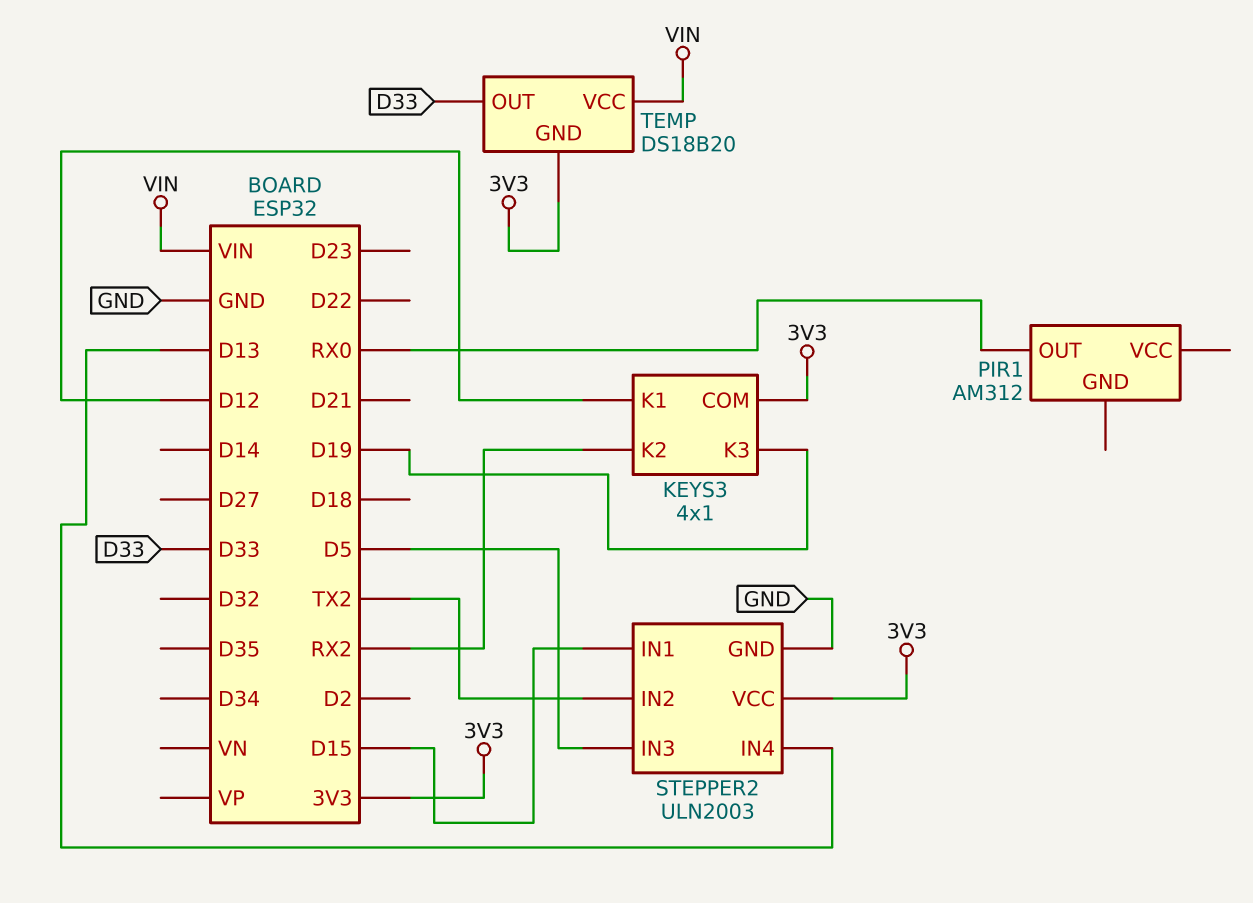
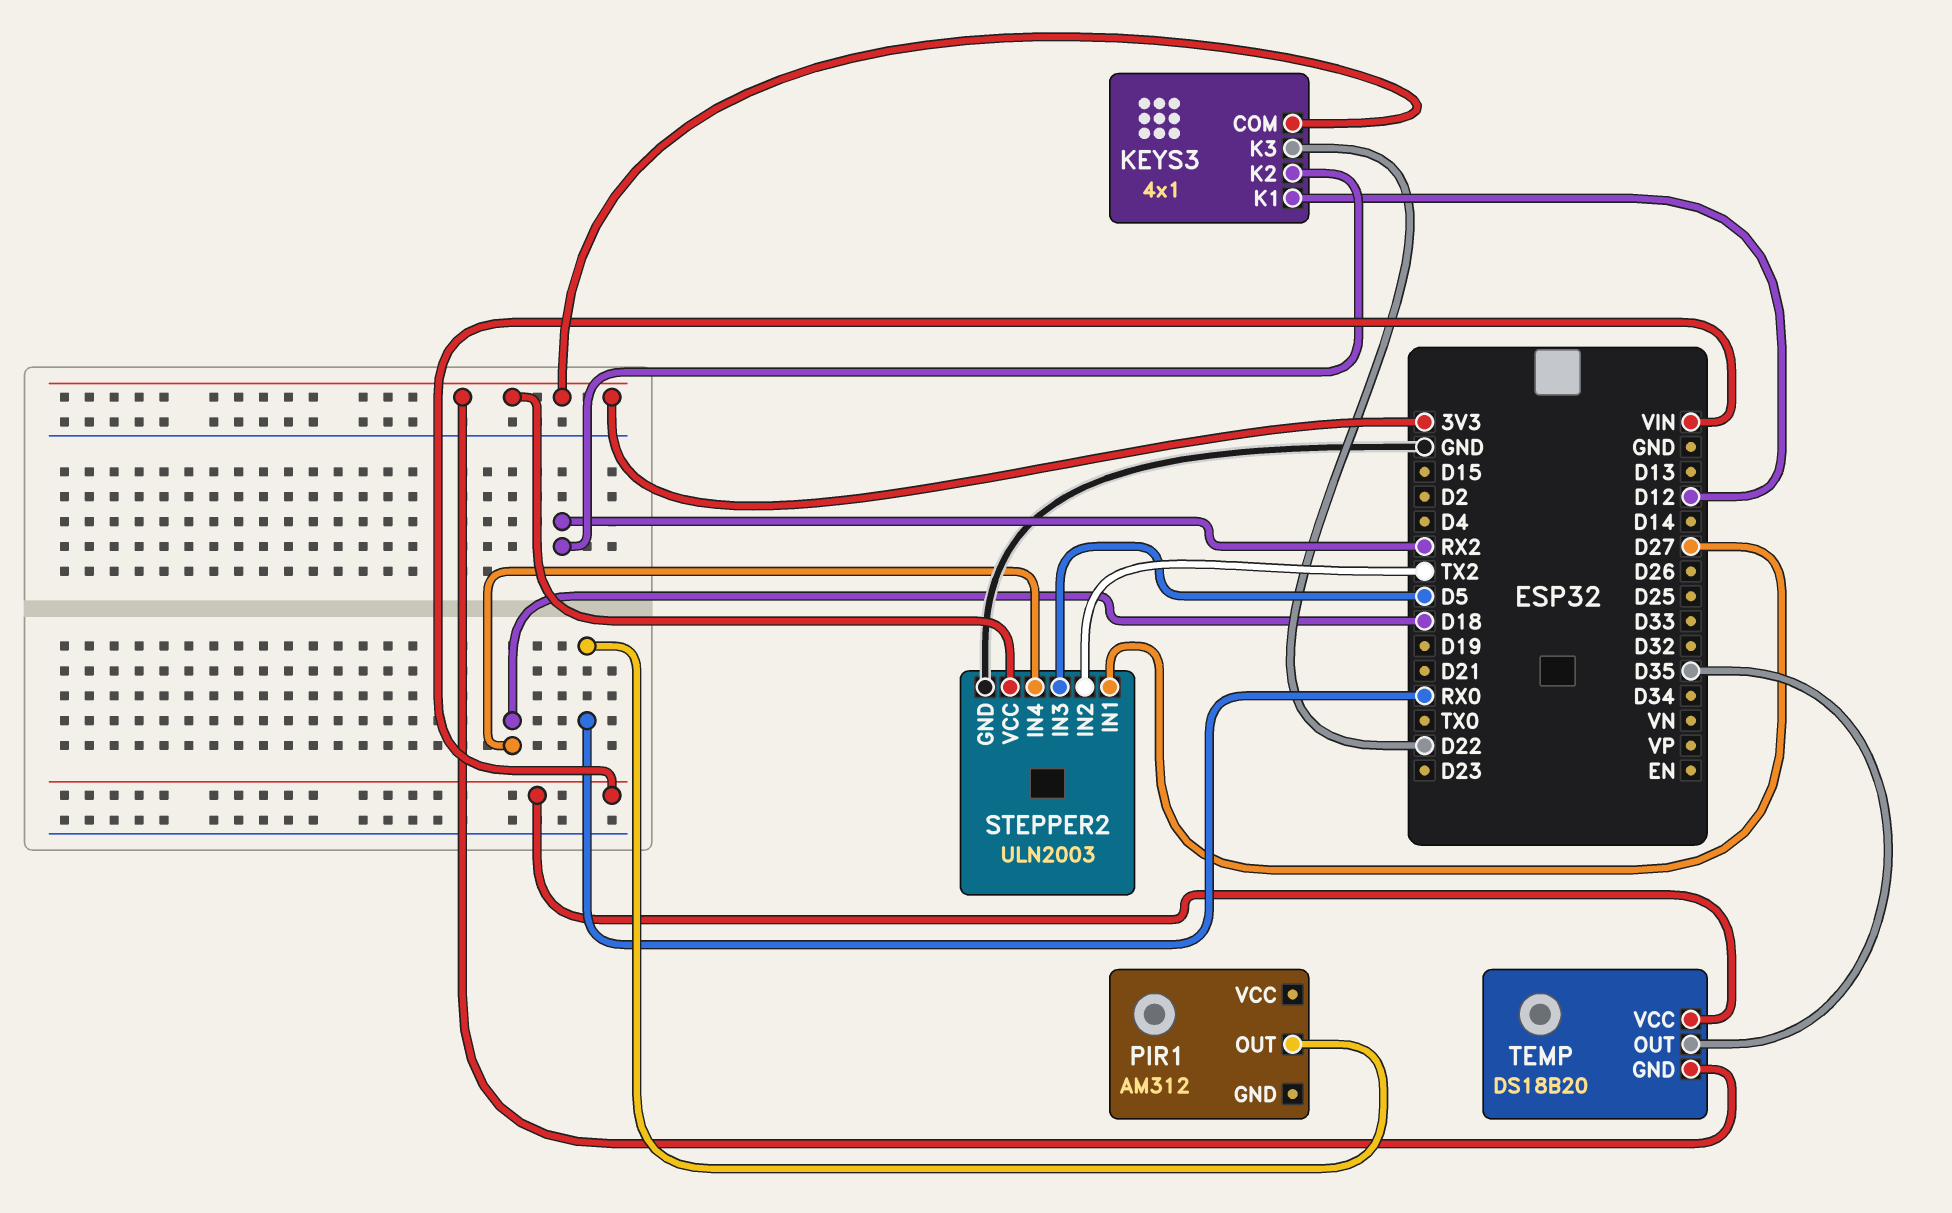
KEYS3 pin K3: D19 -> D22
STEPPER2 pin IN1: D15 -> D27
STEPPER2 pin IN4: D13 -> D18
TEMP pin OUT: D33 -> D35

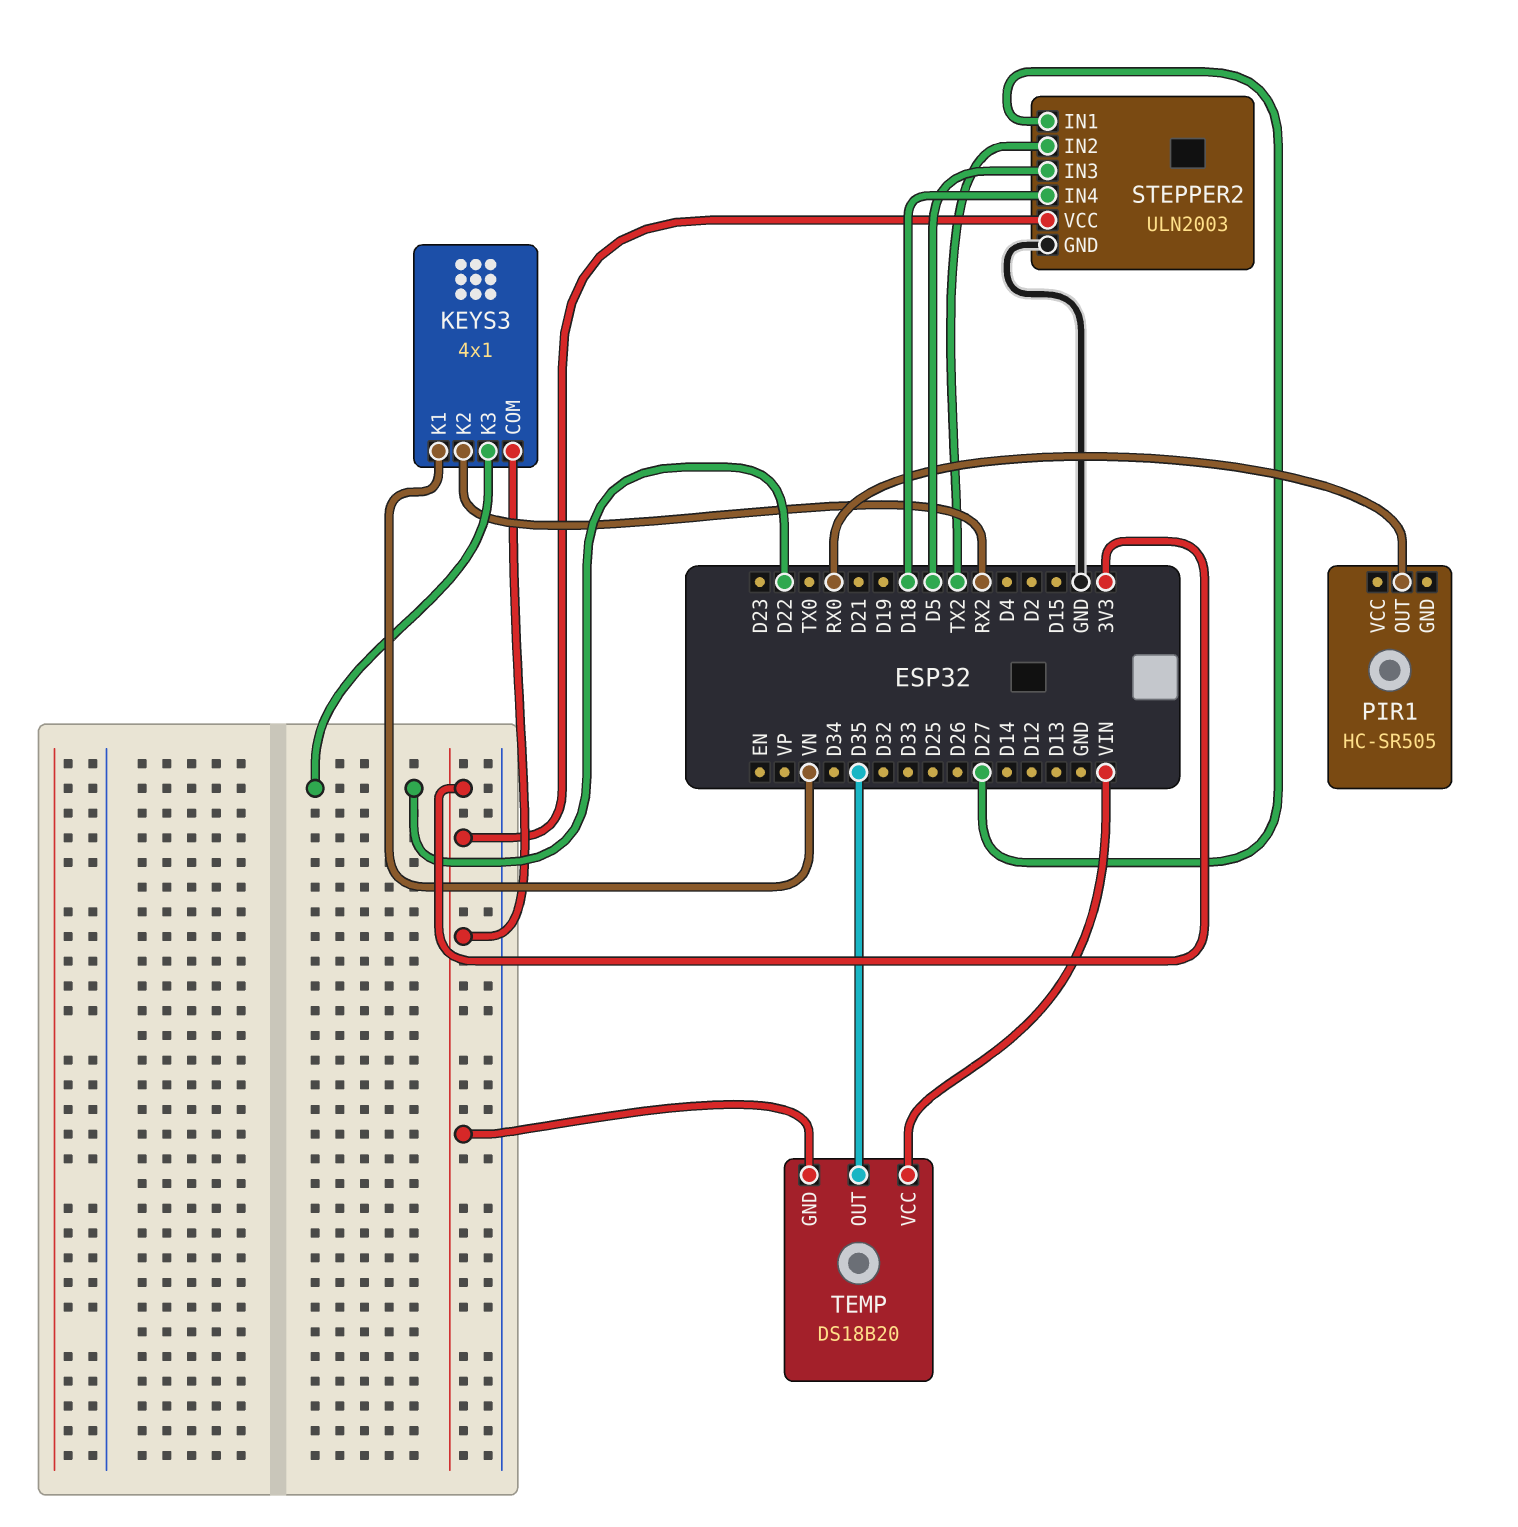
KEYS3 pin K1: D12 -> VN
PIR1: AM312 -> HC-SR505

